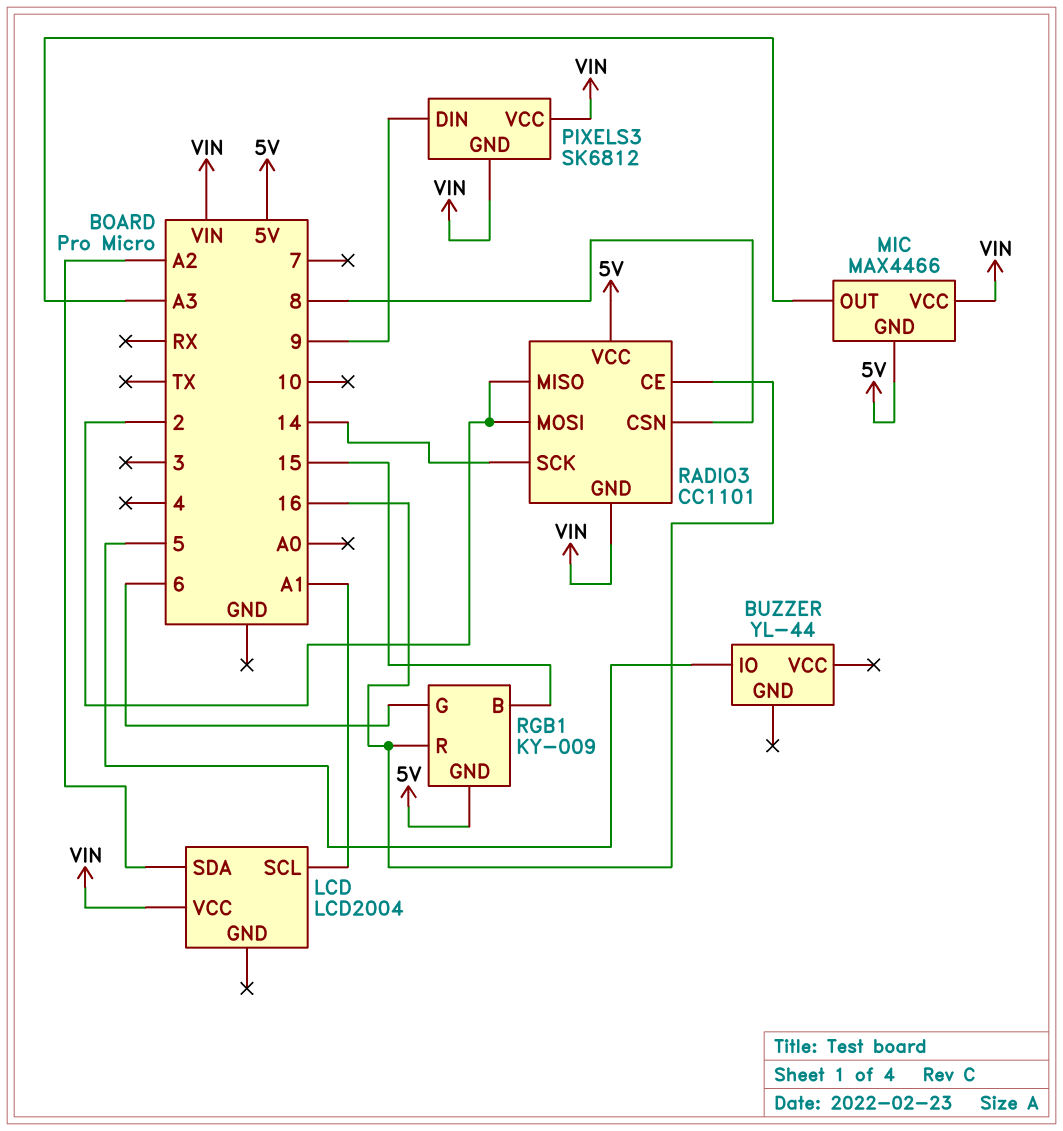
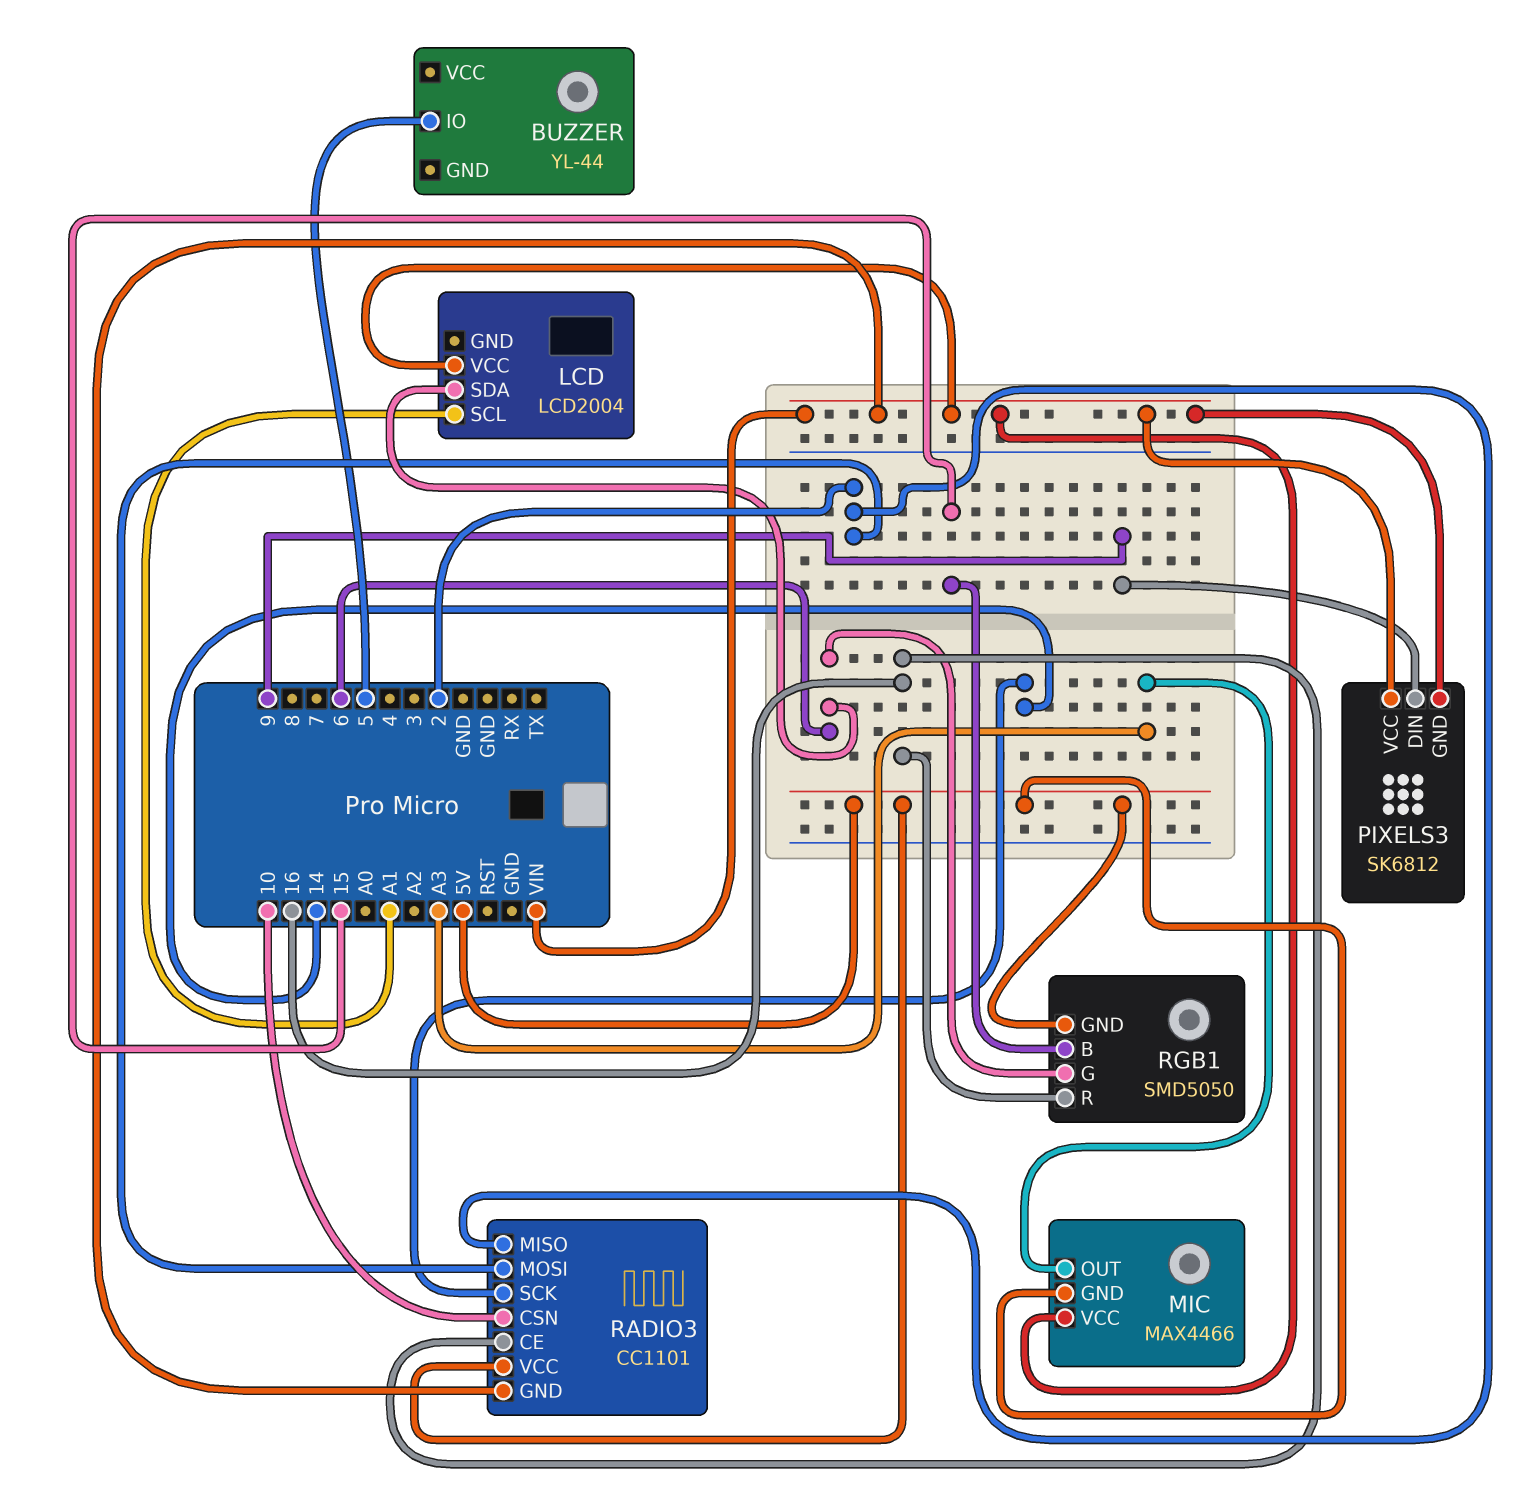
LCD pin SDA: A2 -> 6
RADIO3 pin CSN: 8 -> 10
RGB1: KY-009 -> SMD5050

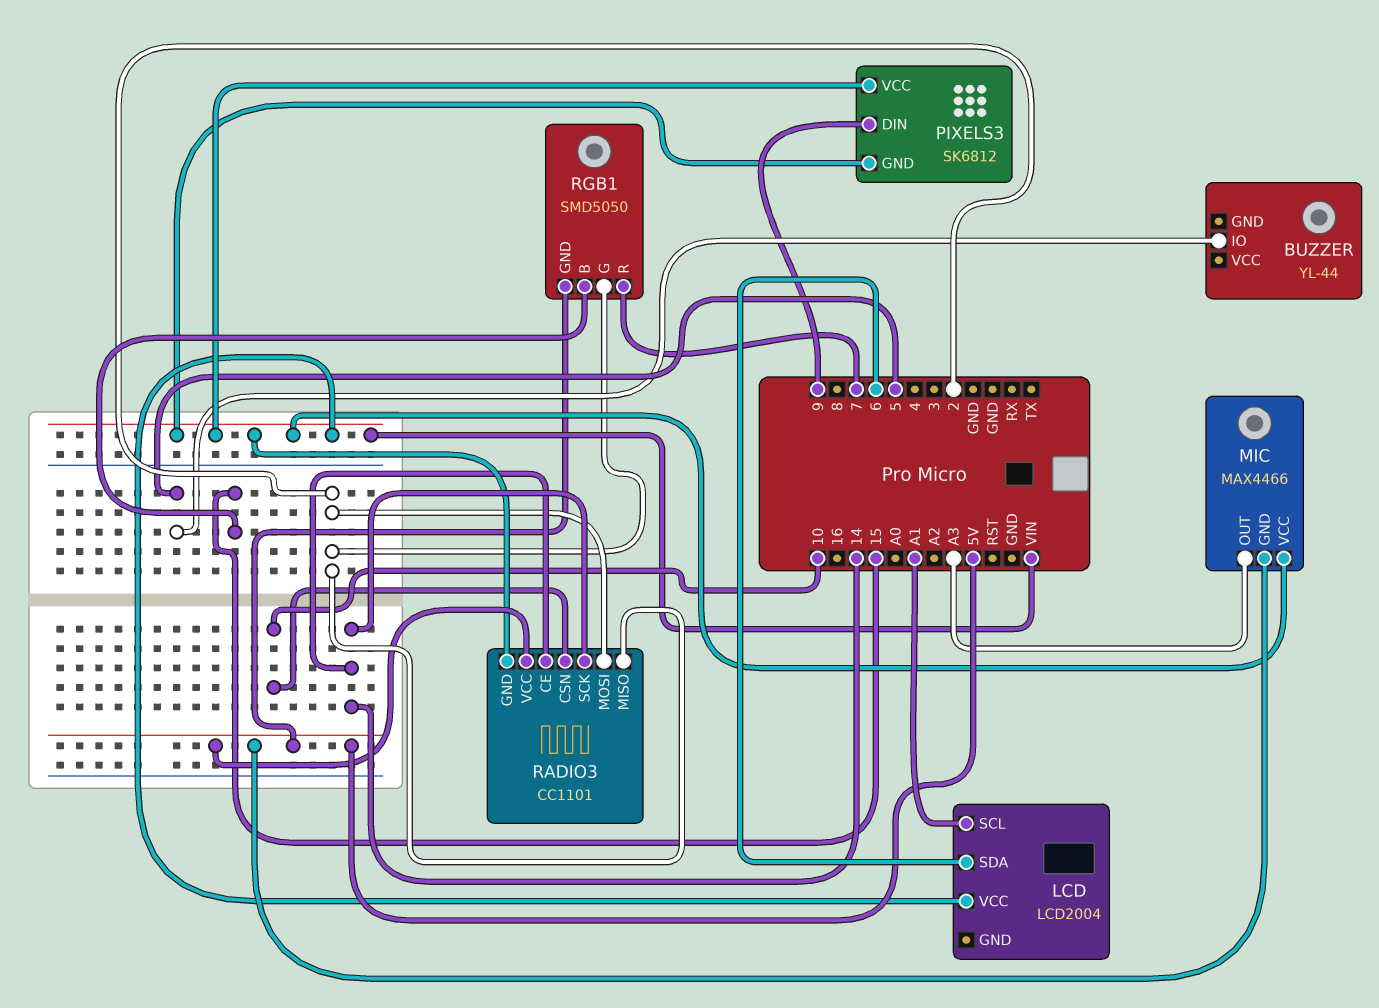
RADIO3 pin CE: 16 -> 14
RGB1 pin G: 6 -> 2
RGB1 pin R: 16 -> 7

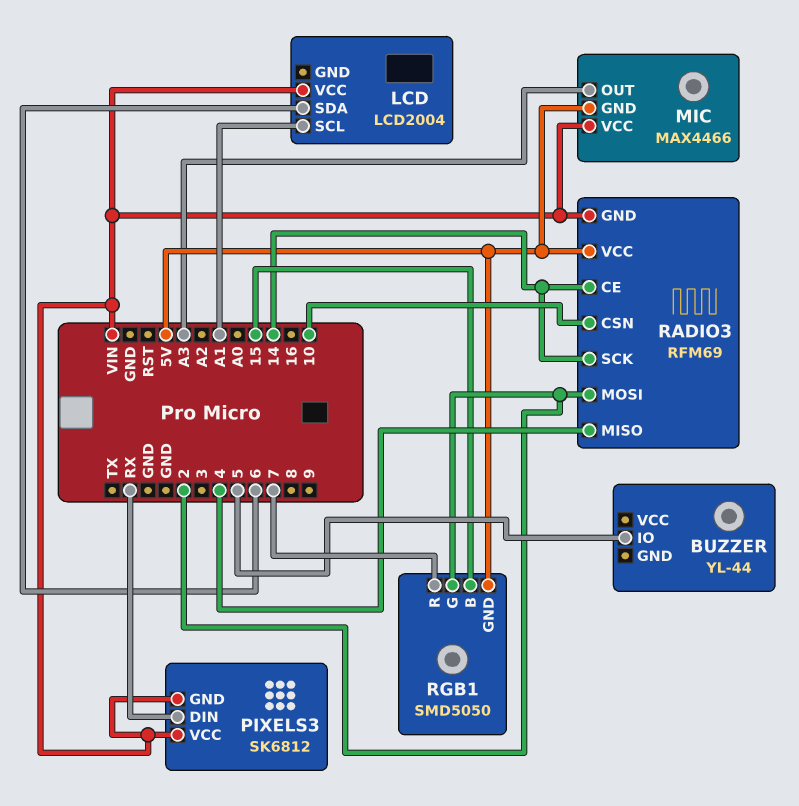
PIXELS3 pin DIN: 9 -> RX
RADIO3: CC1101 -> RFM69
RADIO3 pin MISO: 2 -> 4

